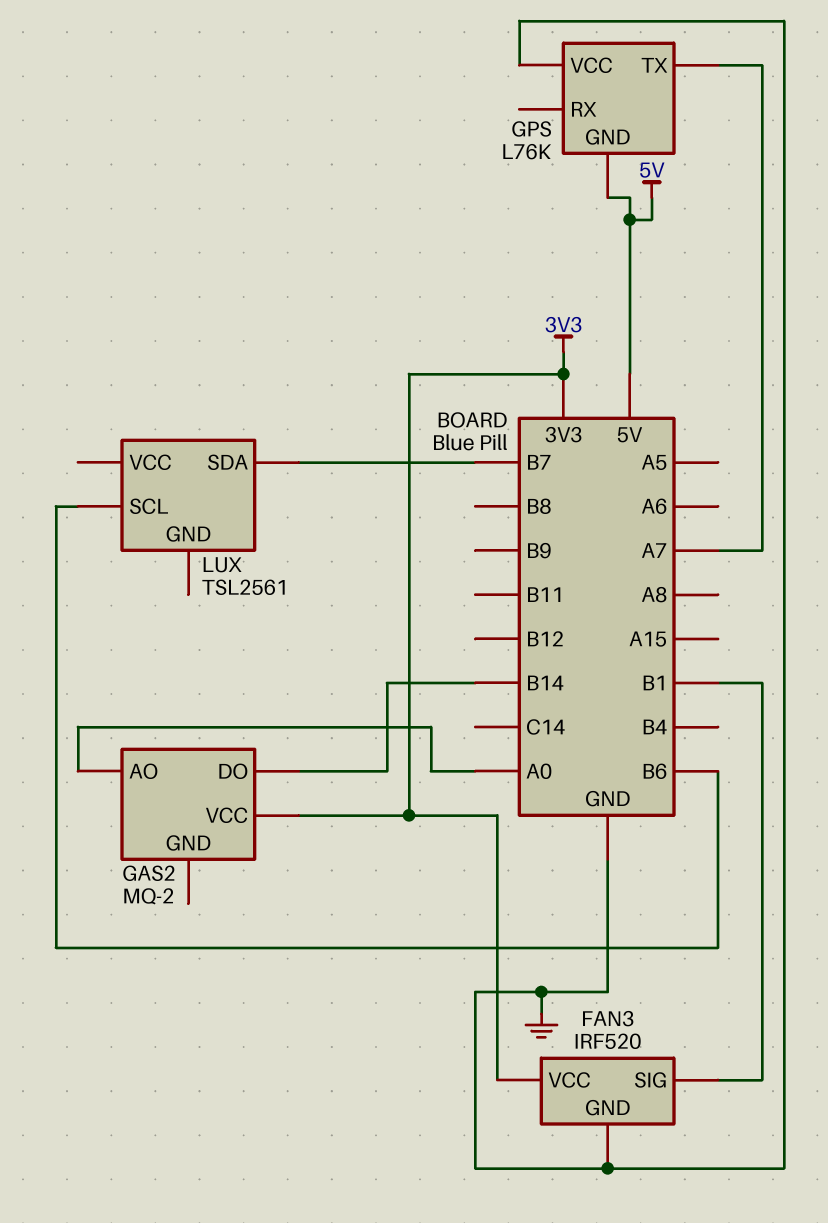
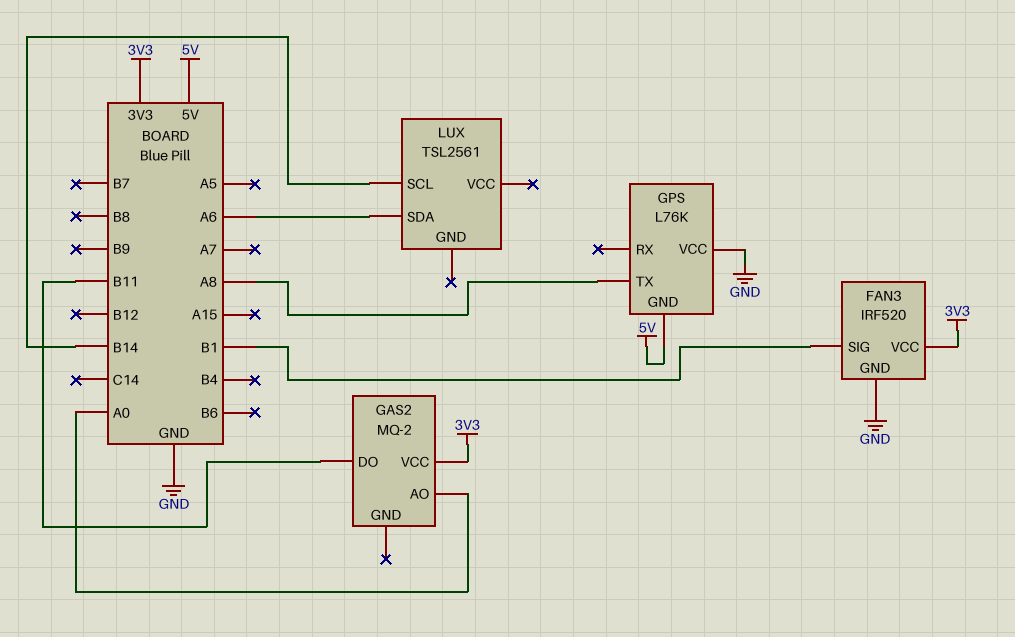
GAS2 pin DO: B14 -> B11
GPS pin TX: A7 -> A8
LUX pin SCL: B6 -> B14
LUX pin SDA: B7 -> A6

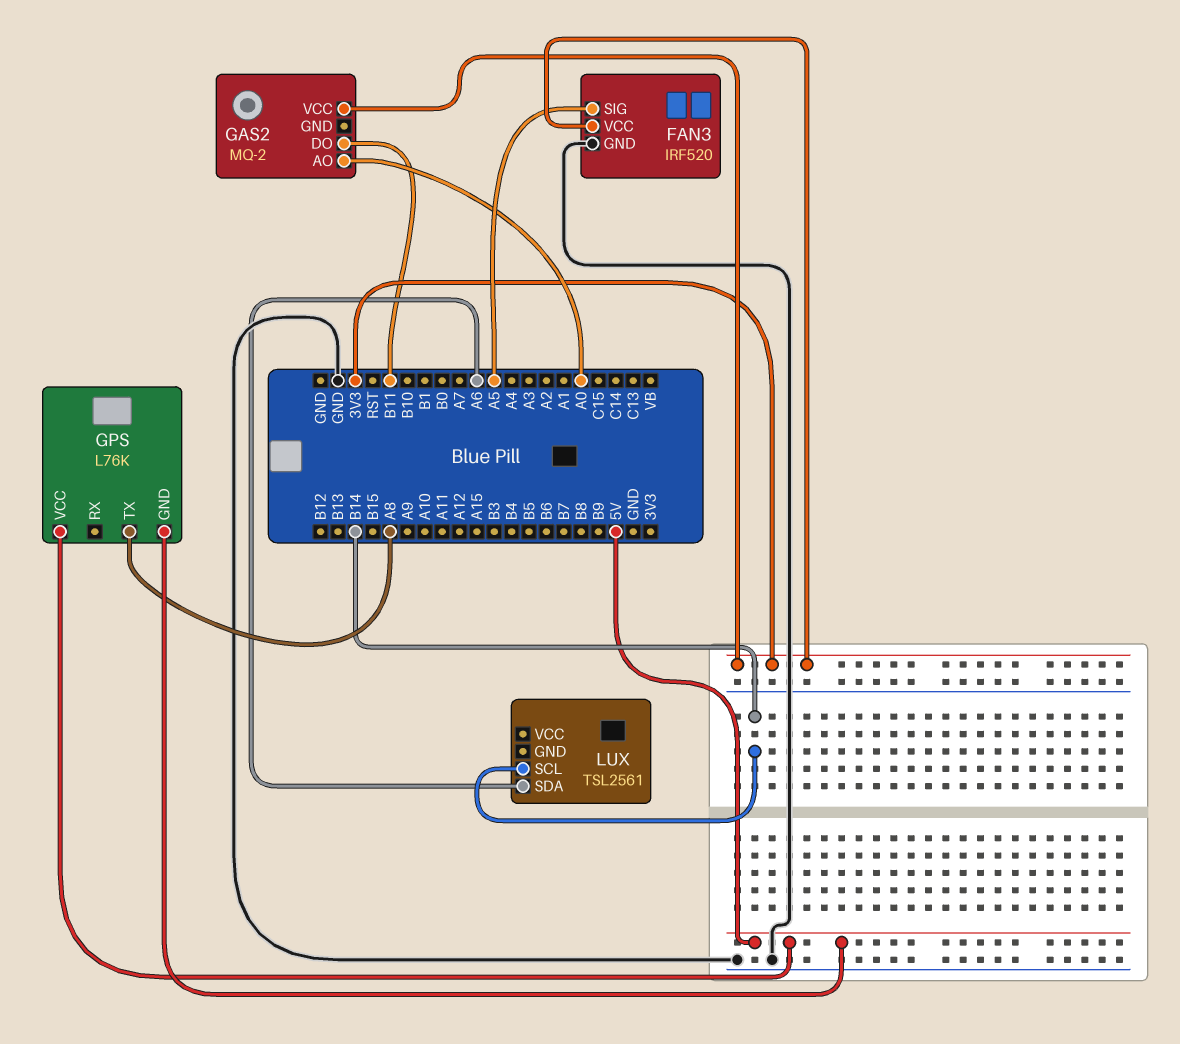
FAN3 pin SIG: B1 -> A5
GPS pin VCC: GND -> 5V

